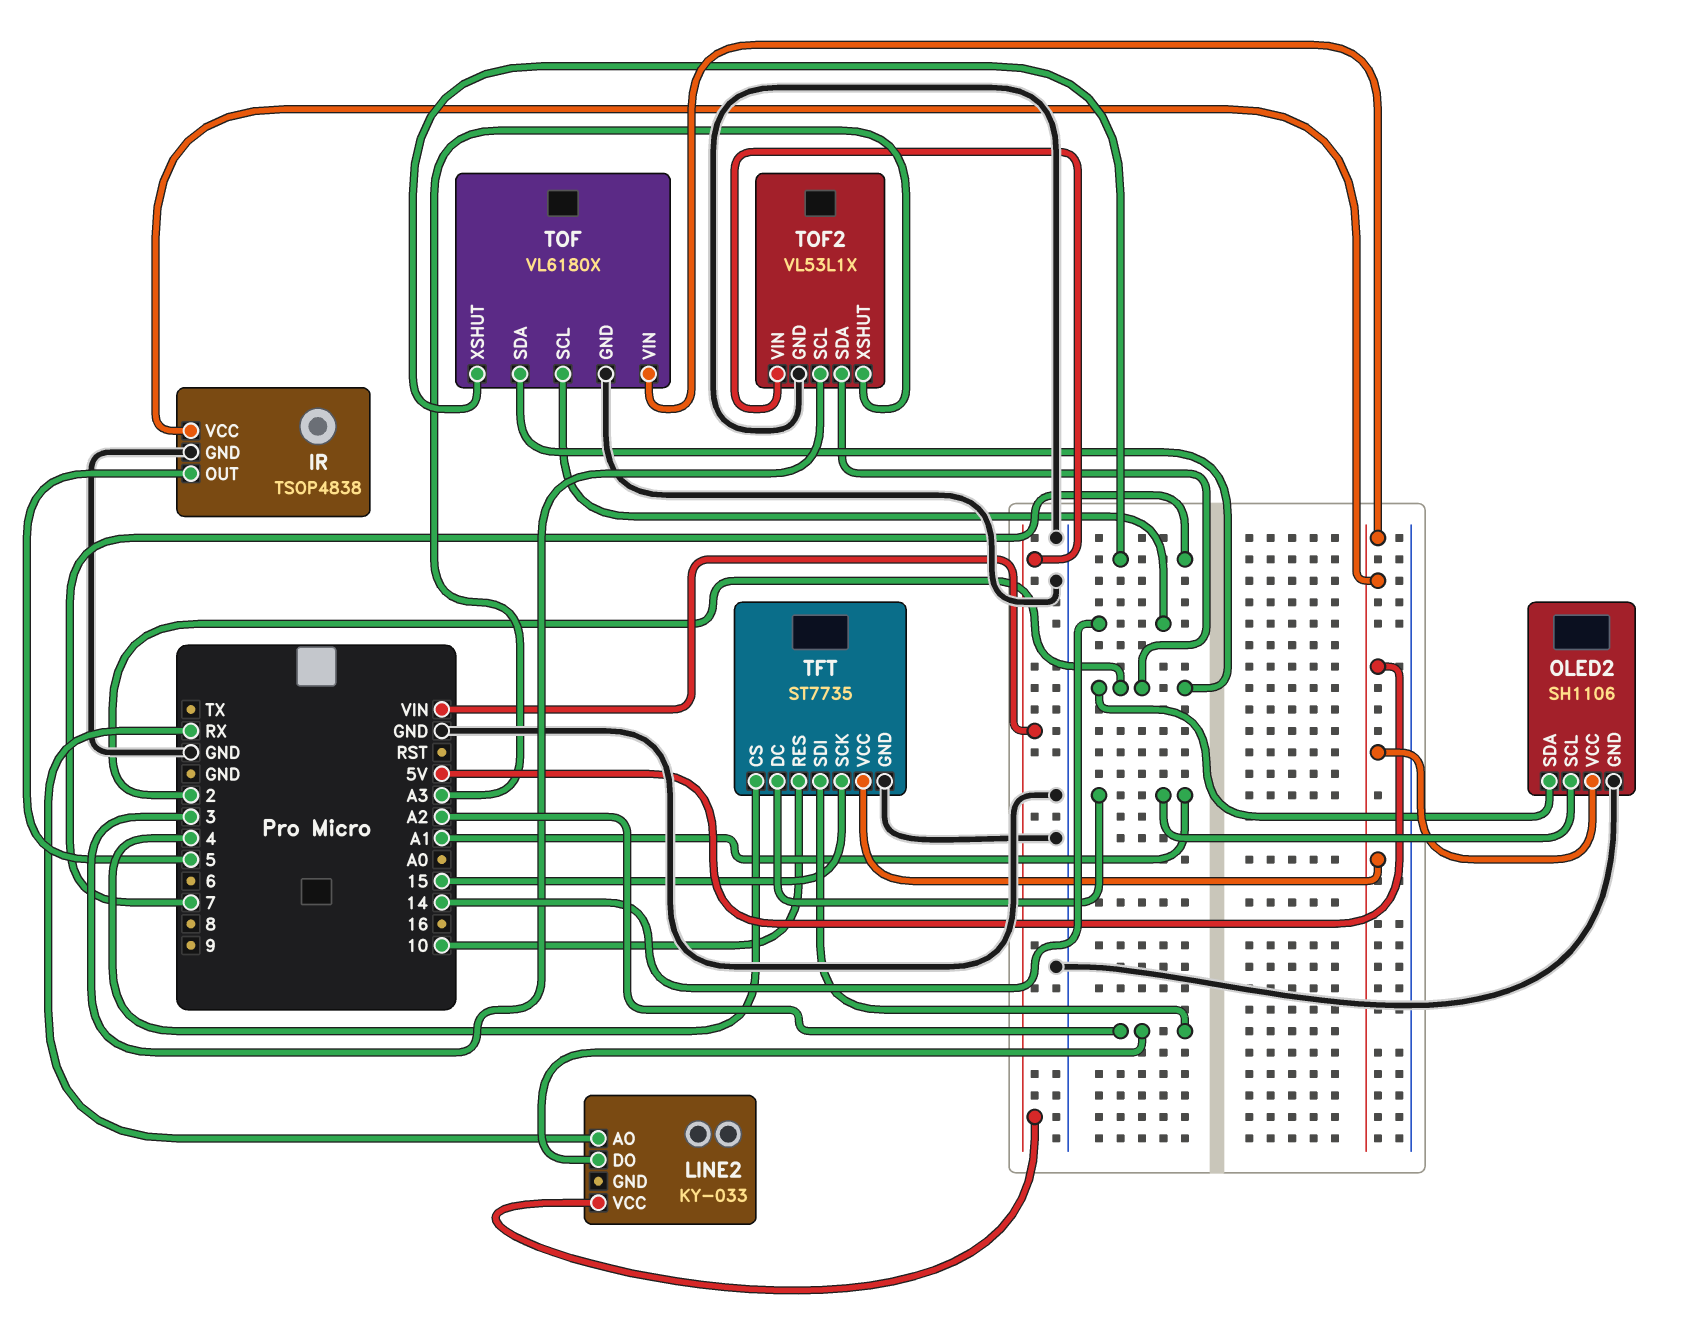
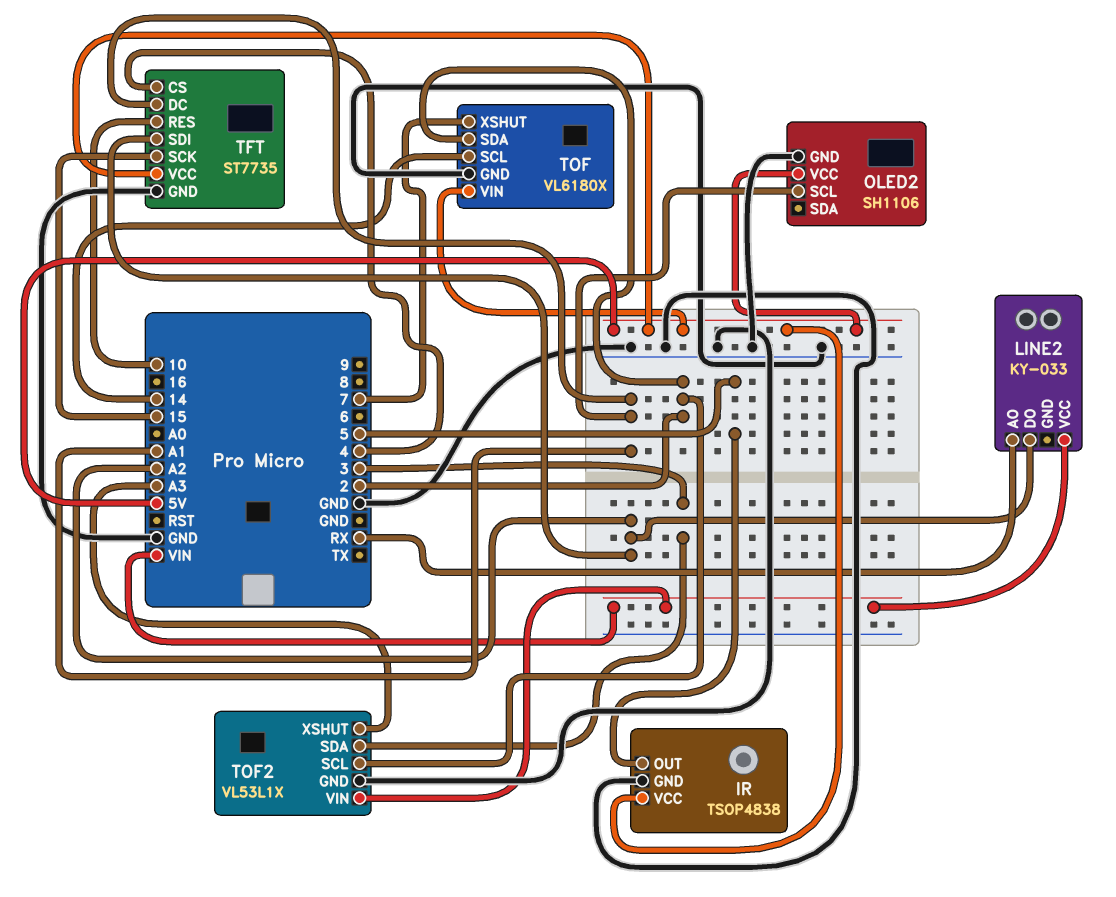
OLED2 pin SDA: 2 -> none
TOF2 pin SCL: 3 -> 2
TOF2 pin SDA: 2 -> 3

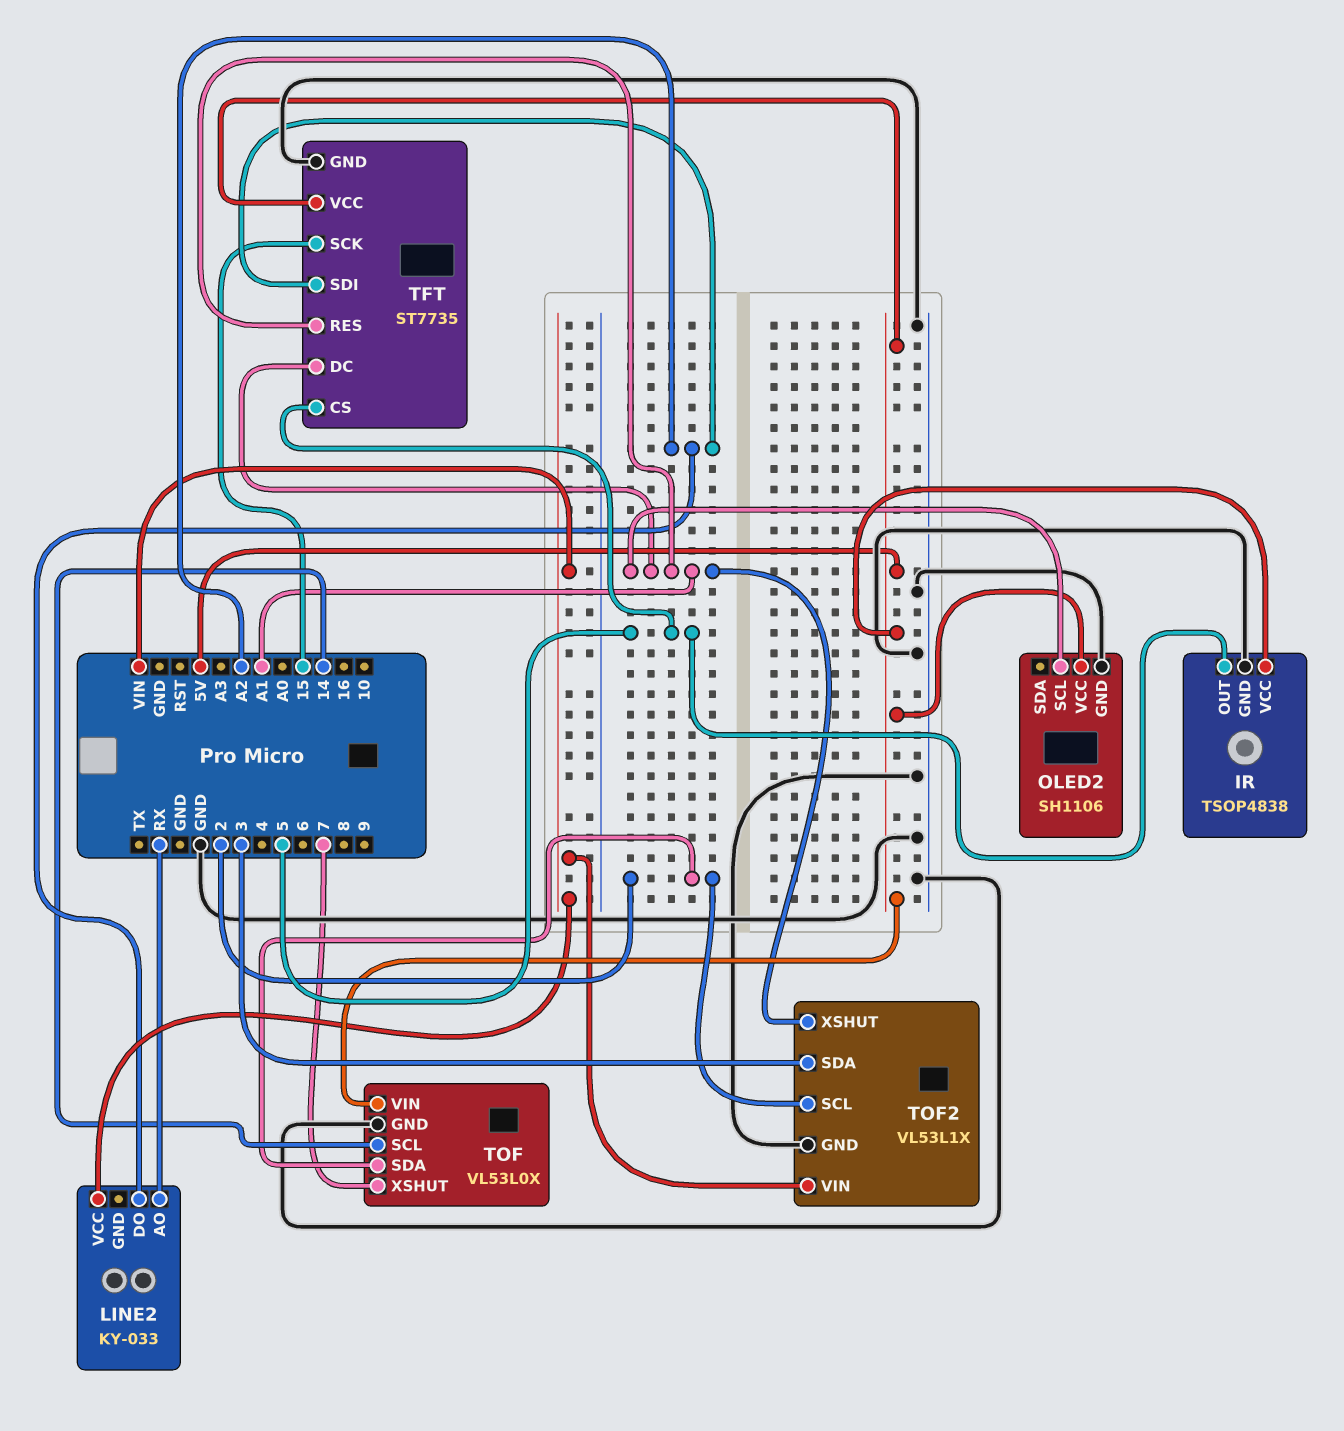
TFT pin CS: 4 -> 5
TFT pin RES: 10 -> A1
TOF: VL6180X -> VL53L0X
TOF2 pin XSHUT: A3 -> A1

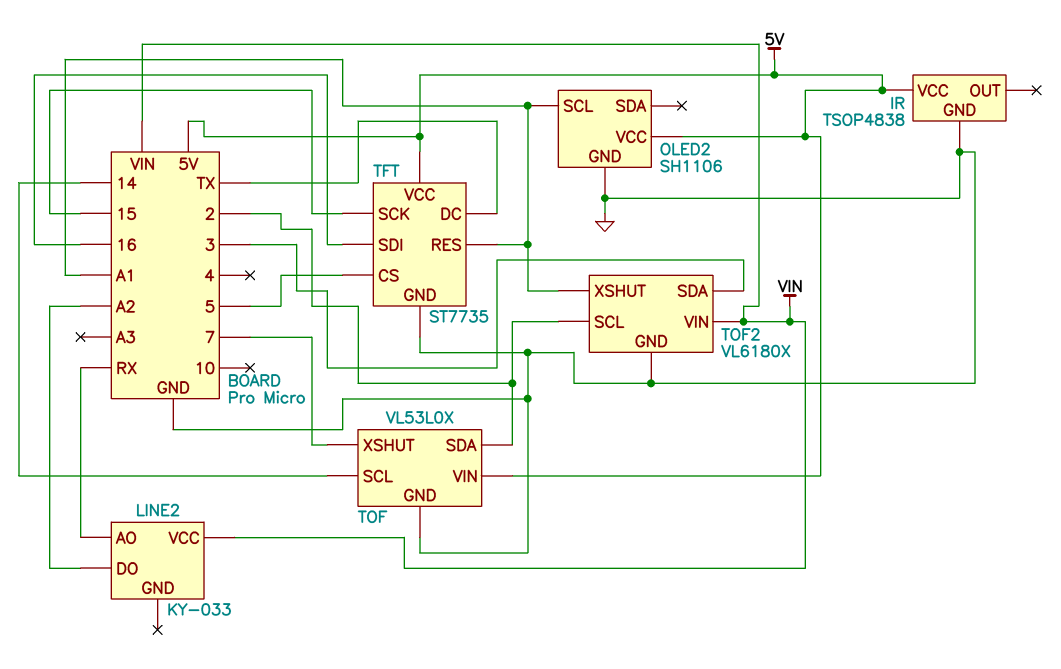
IR pin OUT: 5 -> none
TFT pin DC: A1 -> TX
TFT pin SDI: A2 -> 16
TOF2: VL53L1X -> VL6180X

